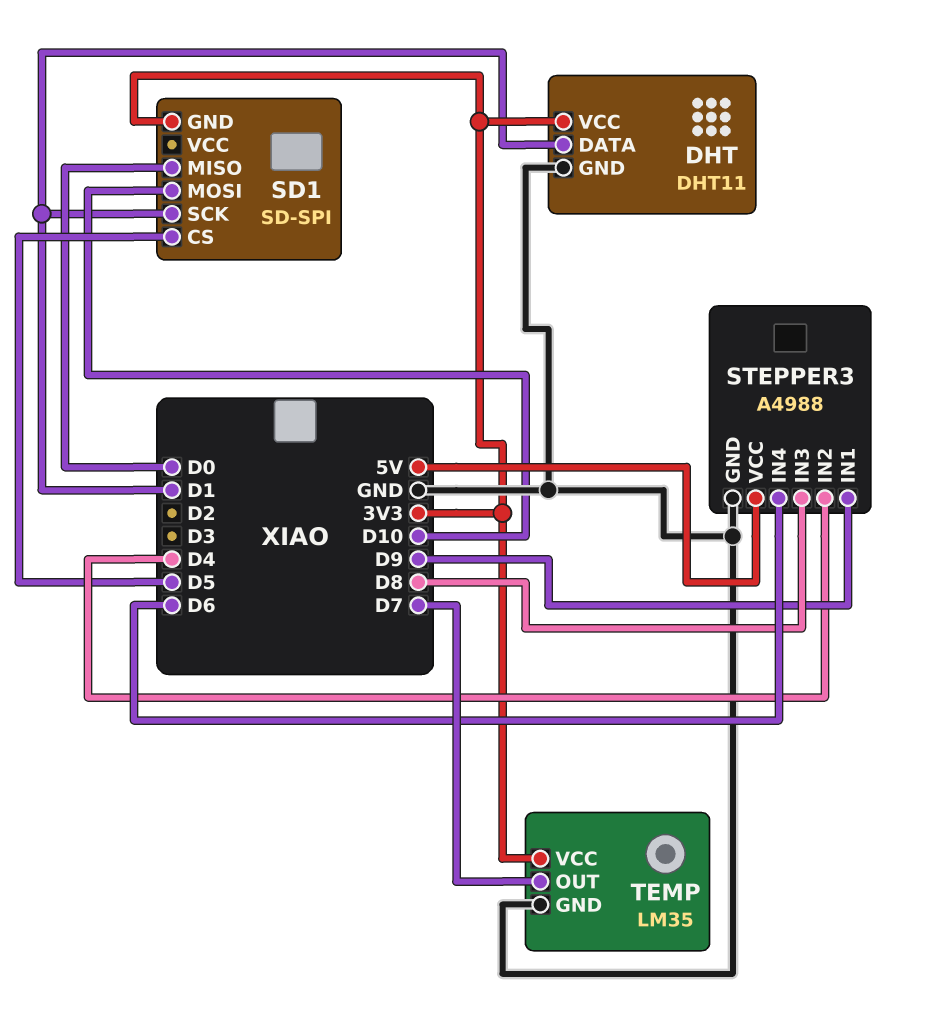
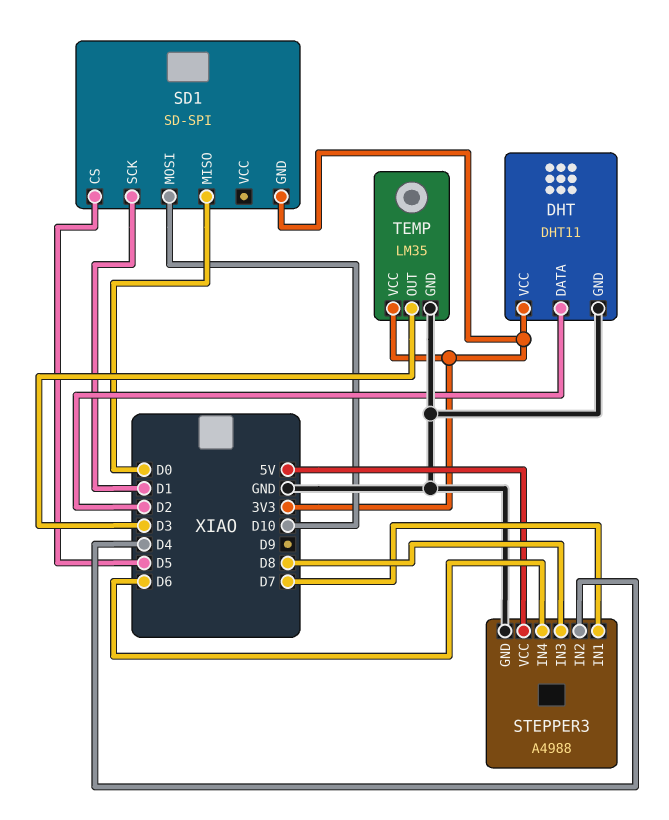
DHT pin DATA: D1 -> D2
STEPPER3 pin IN1: D9 -> D7
TEMP pin OUT: D7 -> D3

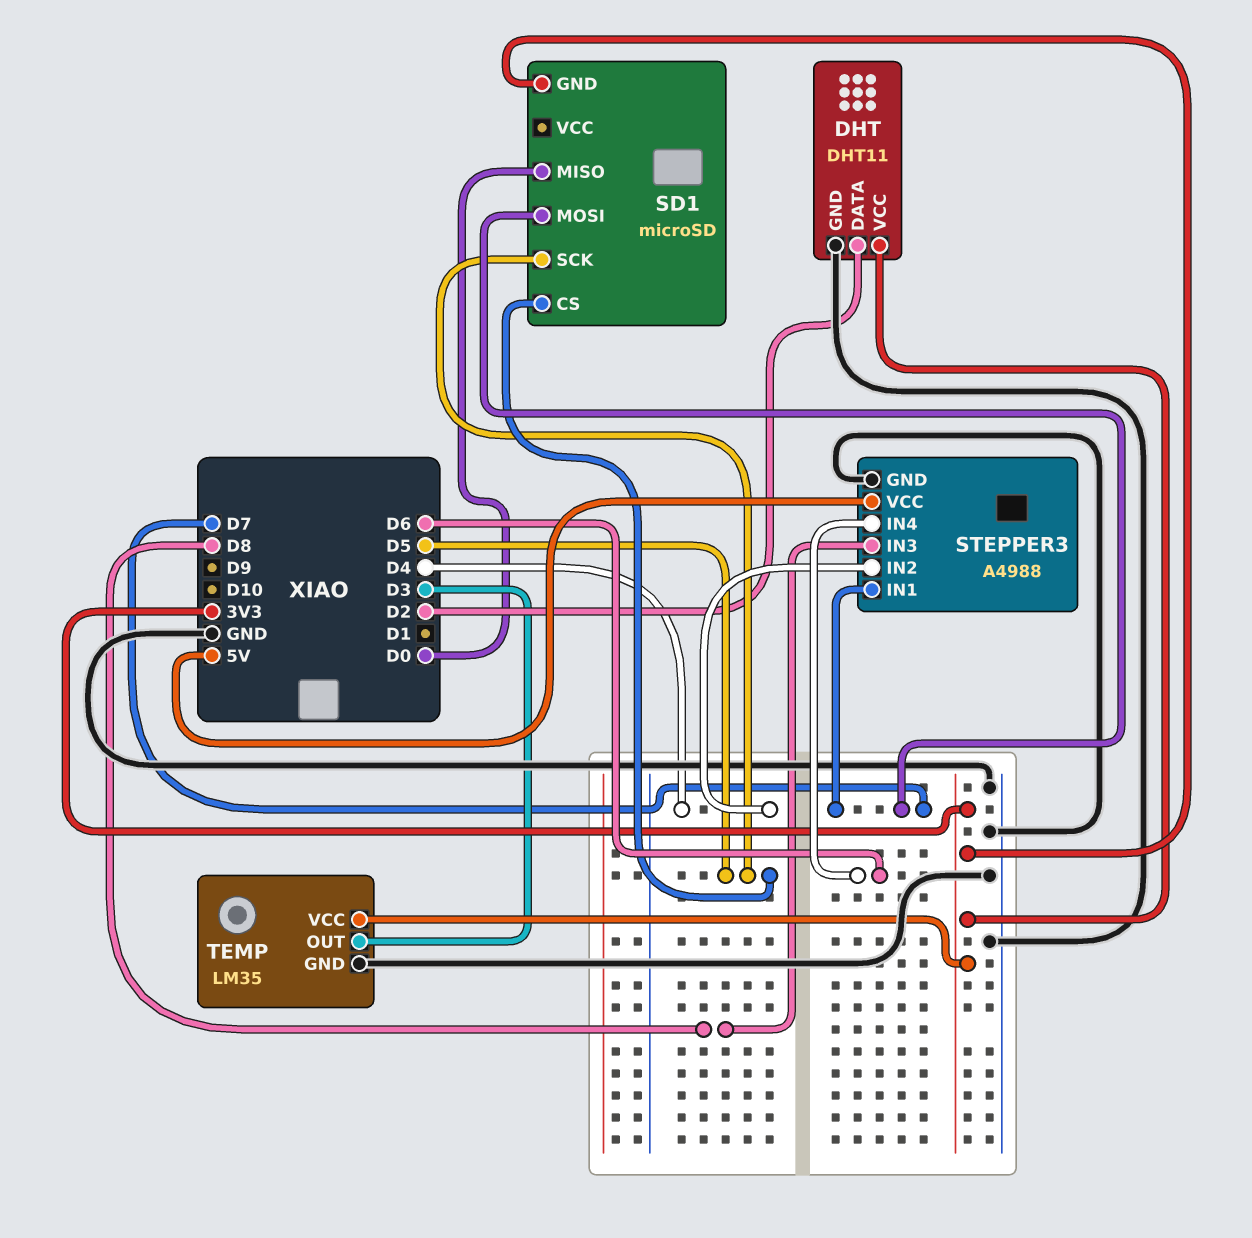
SD1: SD-SPI -> microSD
SD1 pin MOSI: D10 -> D7
SD1 pin SCK: D1 -> D5

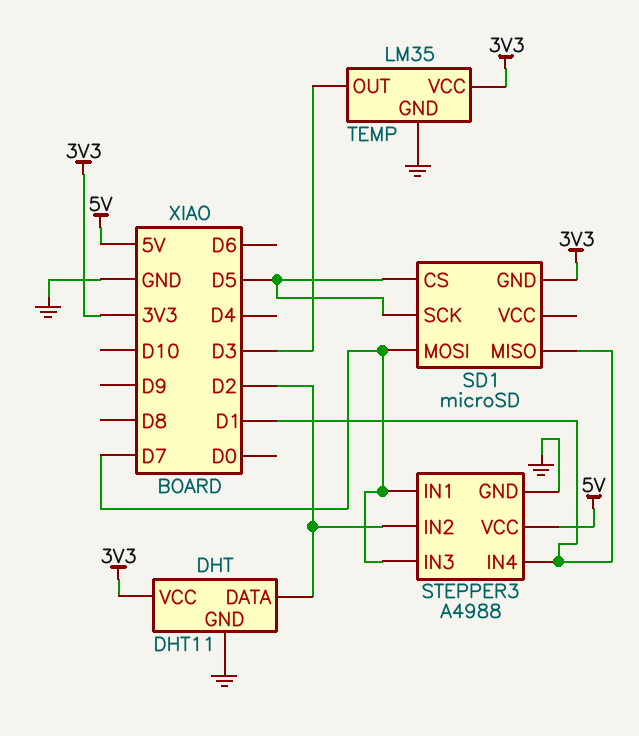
SD1 pin MISO: D0 -> D1
STEPPER3 pin IN2: D4 -> D2
STEPPER3 pin IN3: D8 -> D7
STEPPER3 pin IN4: D6 -> D1

